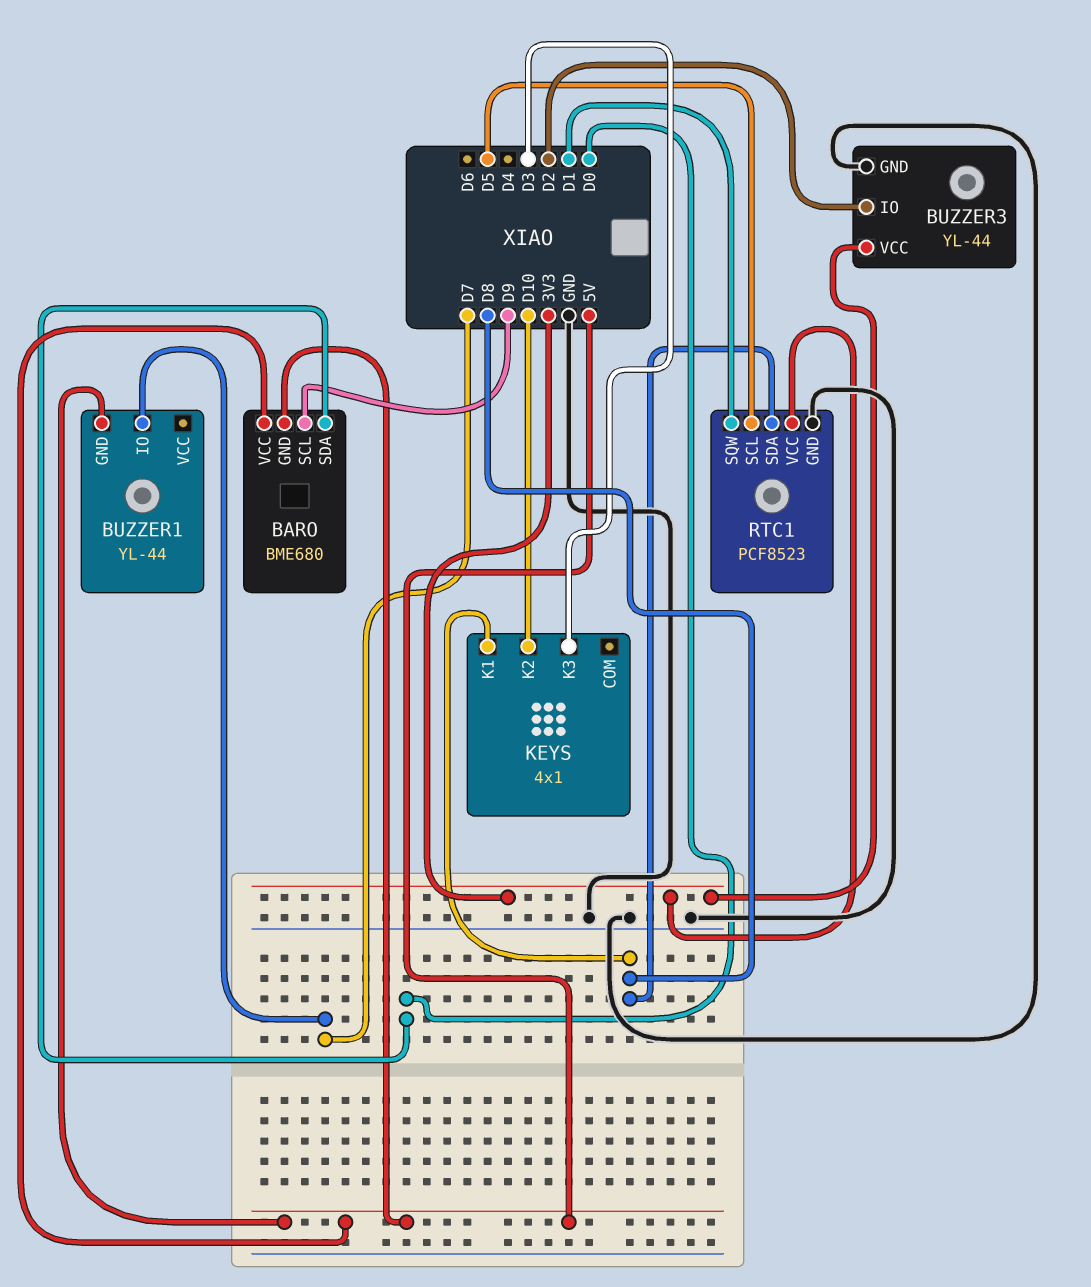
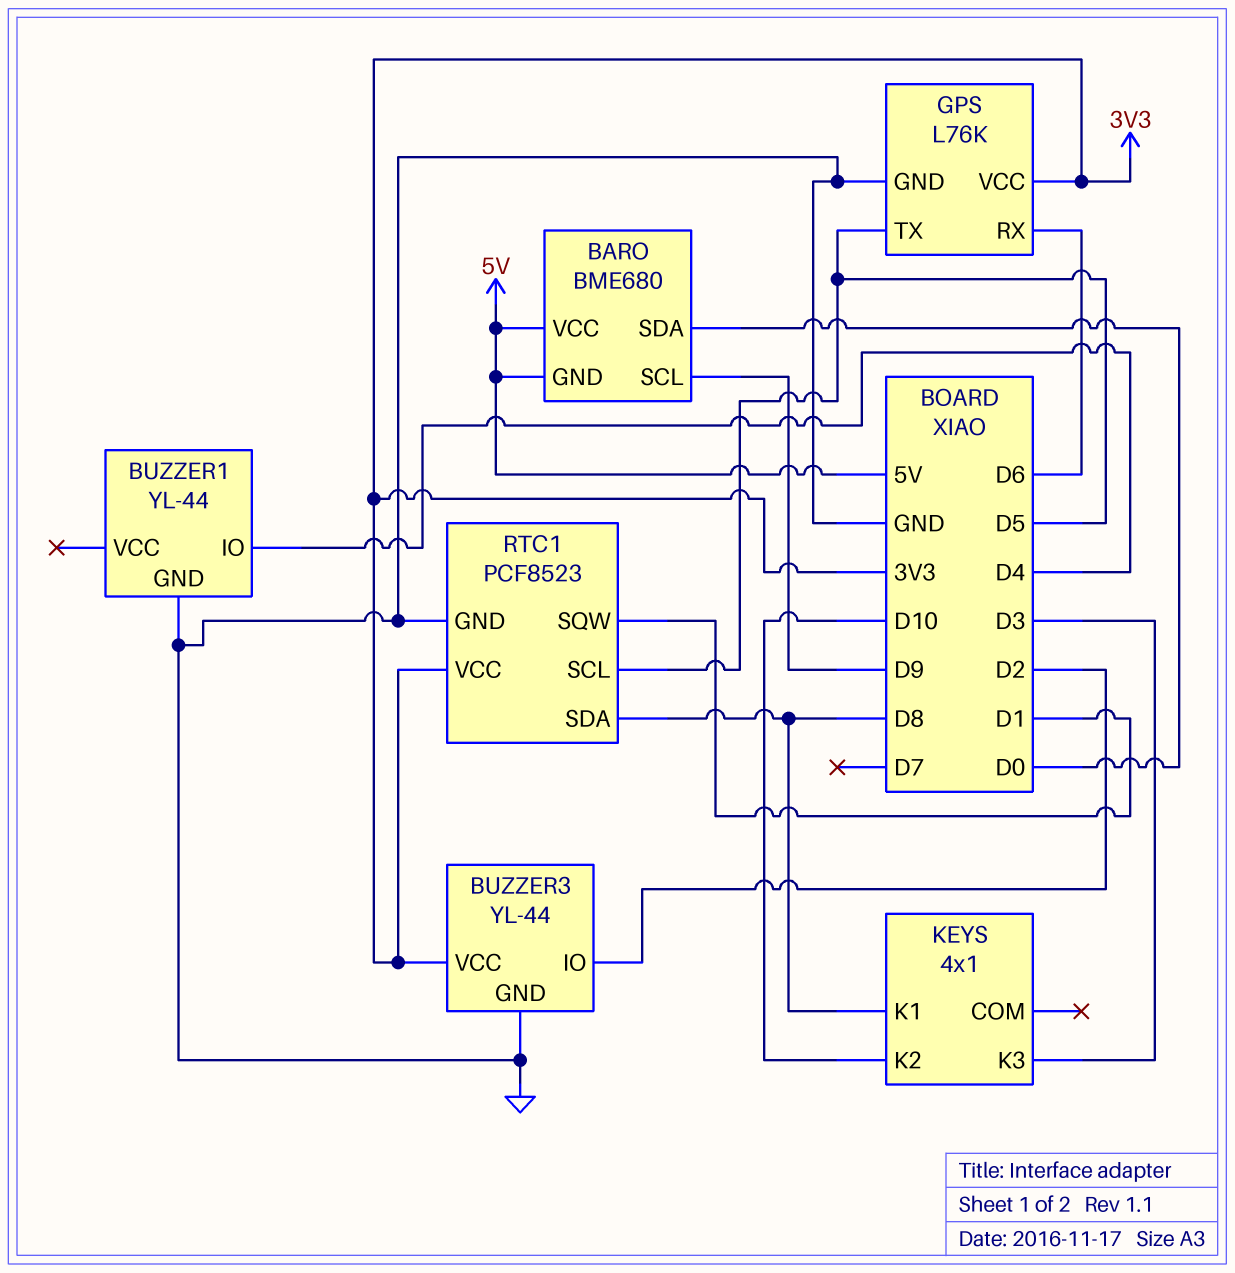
BUZZER1 pin GND: 5V -> GND
BUZZER1 pin IO: D7 -> D4
GPS: none -> L76K
GPS pin GND: none -> GND
GPS pin RX: none -> D6
GPS pin TX: none -> D5
GPS pin VCC: none -> 3V3

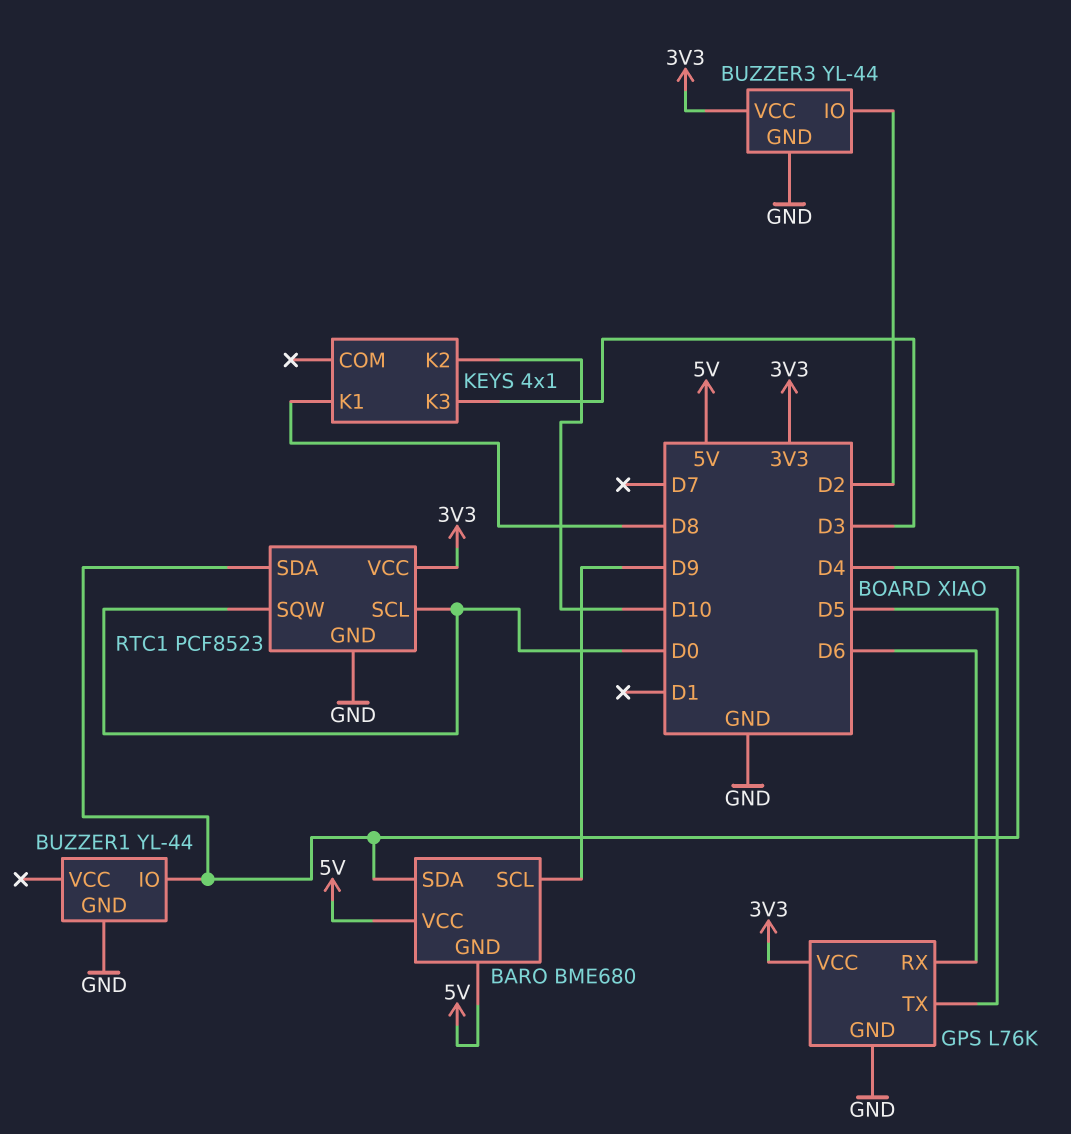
BARO pin SDA: D0 -> D4
RTC1 pin SCL: D5 -> D0
RTC1 pin SDA: D8 -> D4
RTC1 pin SQW: D1 -> D0

